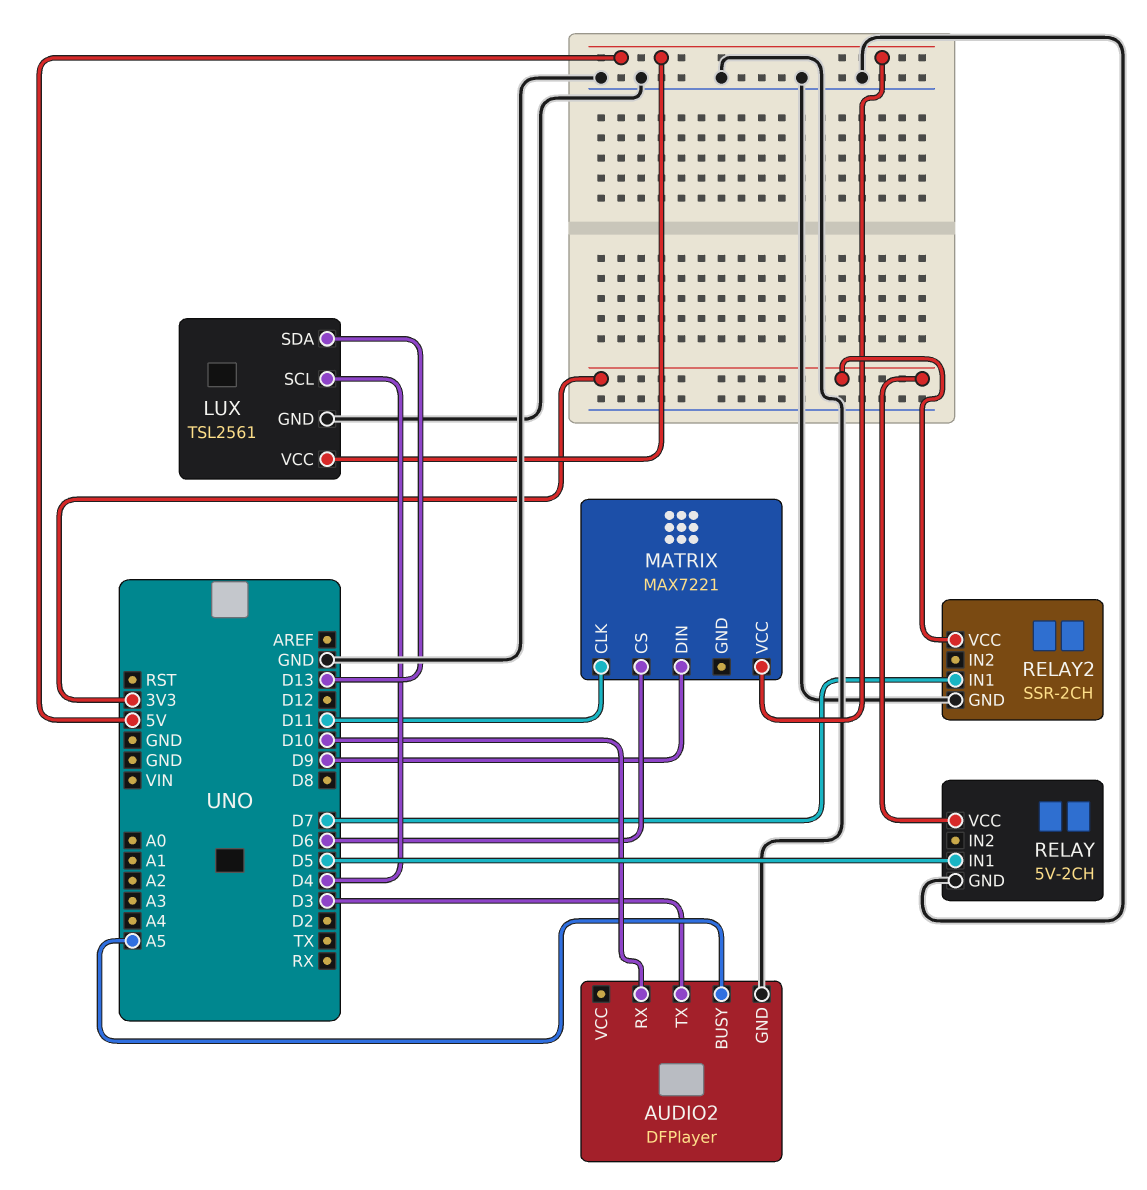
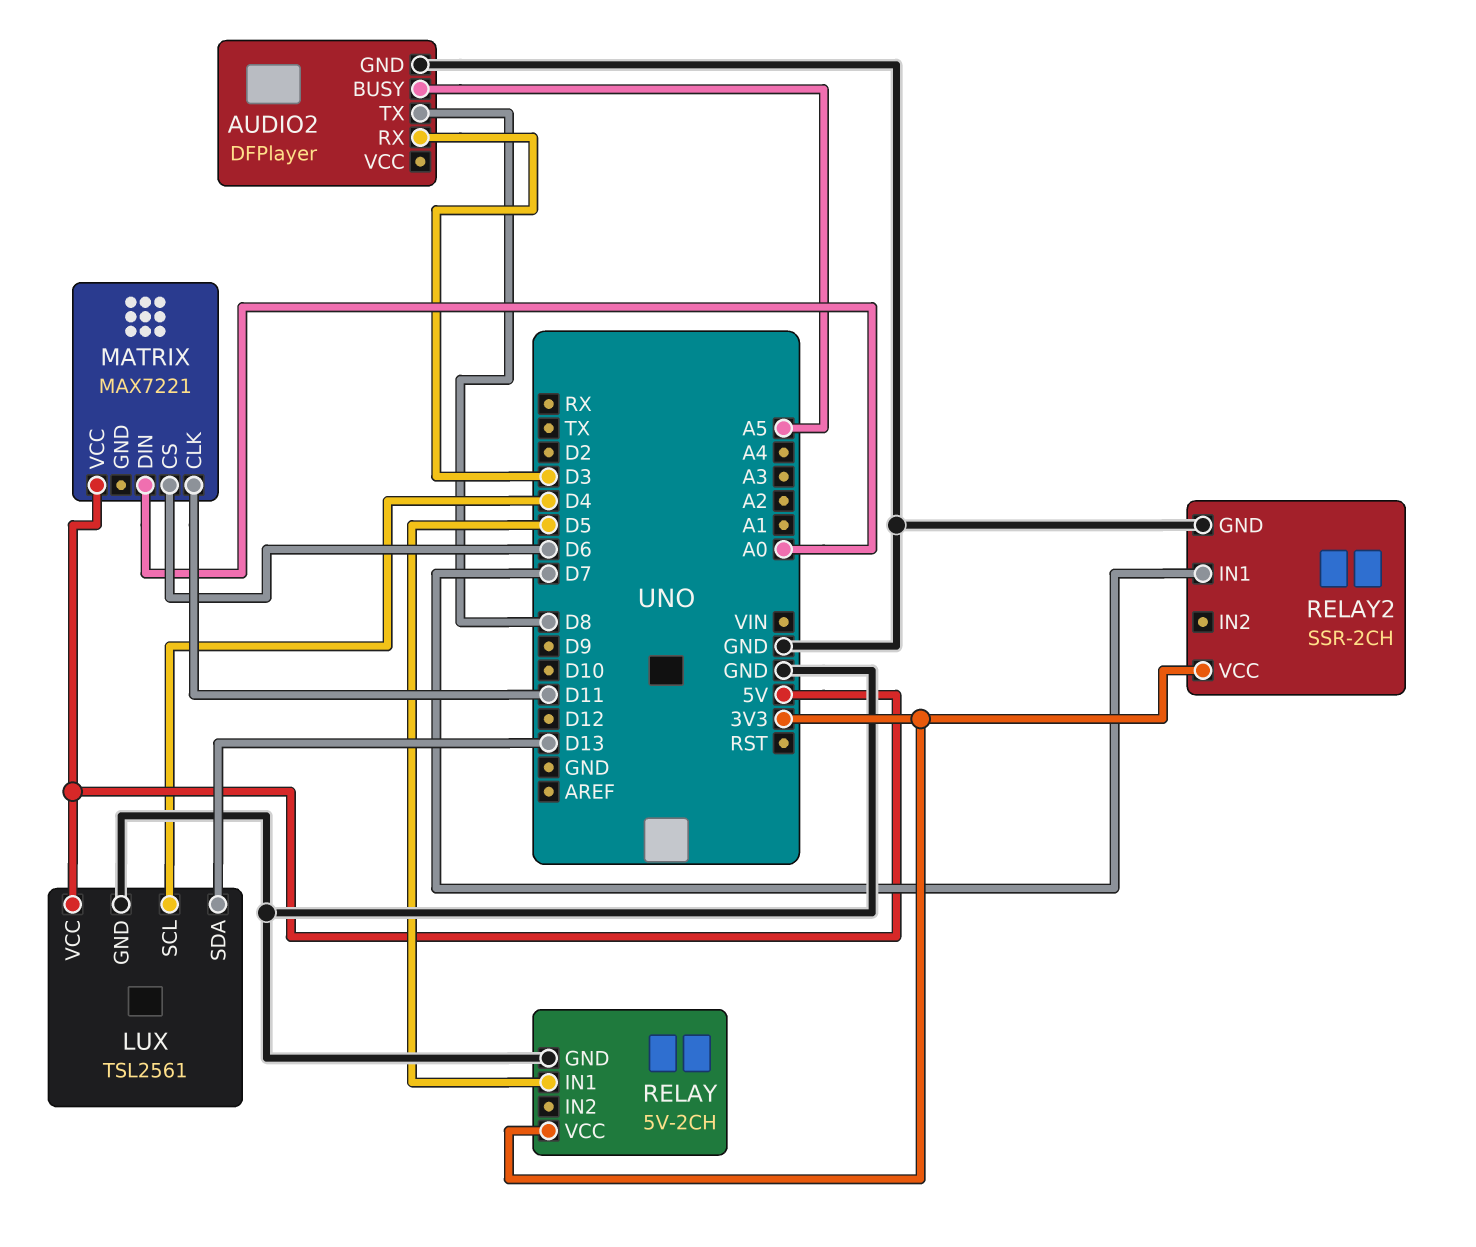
AUDIO2 pin RX: D10 -> D3
AUDIO2 pin TX: D3 -> D8
MATRIX pin DIN: D9 -> A0

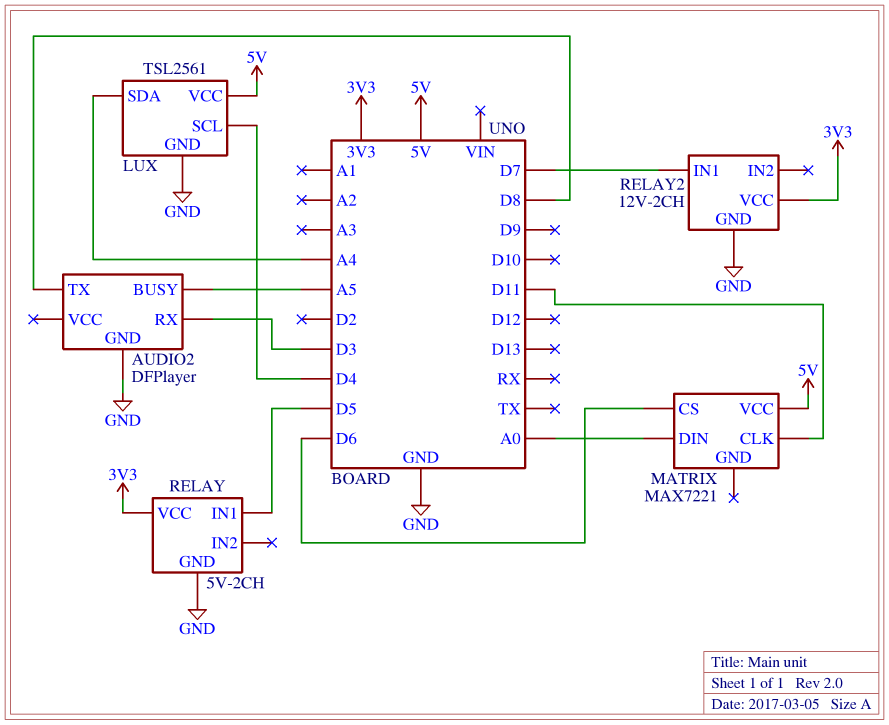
LUX pin SDA: D13 -> A4
RELAY2: SSR-2CH -> 12V-2CH

